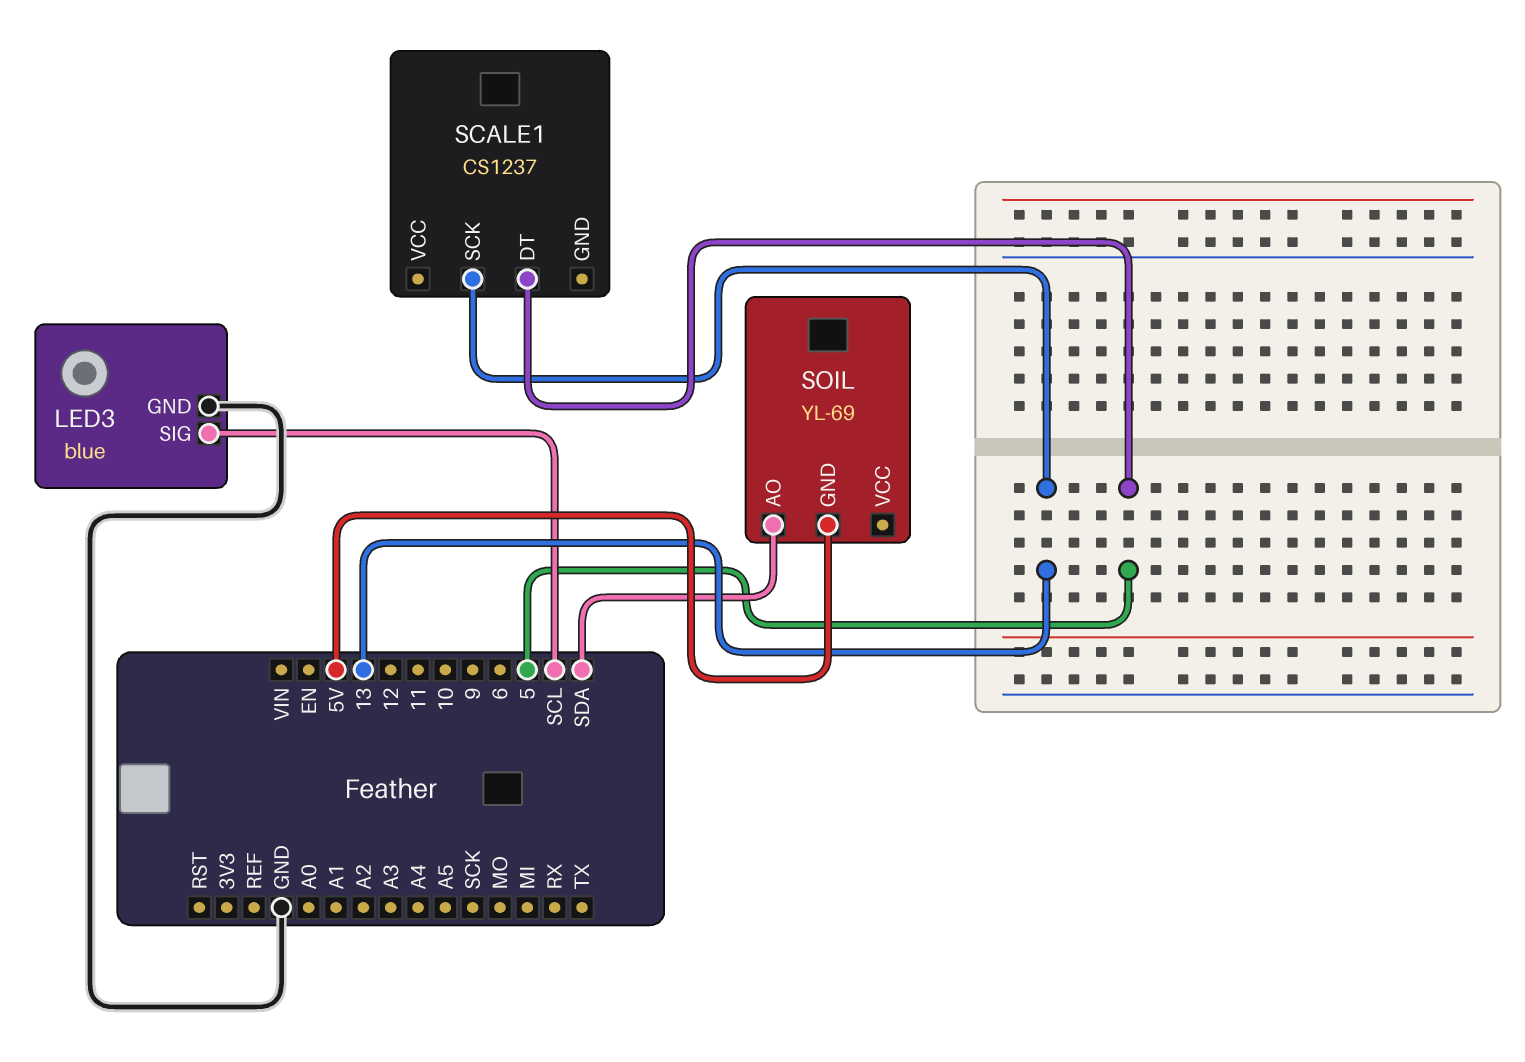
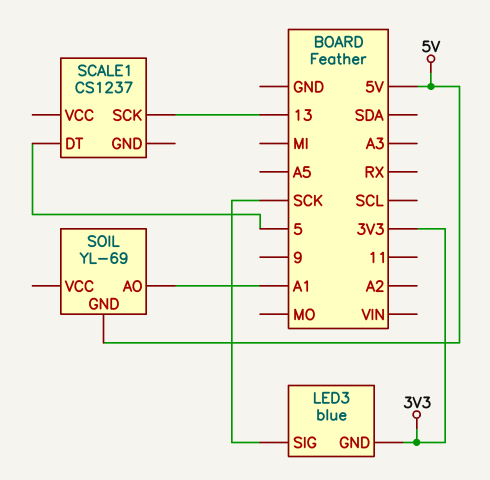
LED3 pin GND: GND -> 3V3
LED3 pin SIG: SCL -> SCK
SOIL pin AO: SDA -> A1

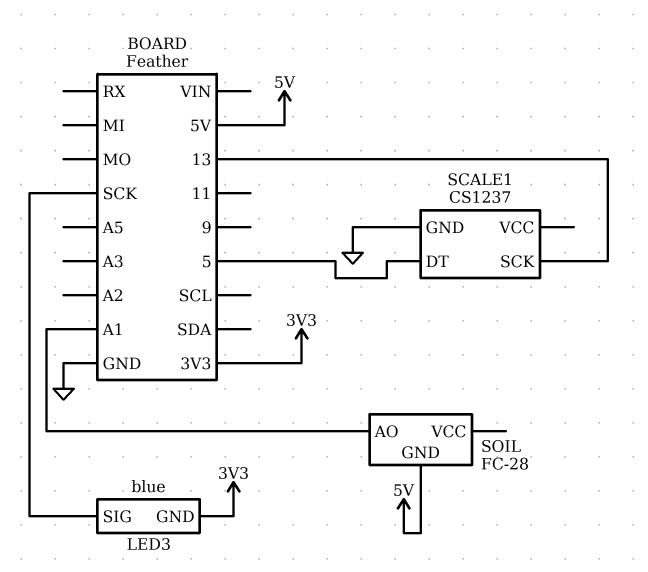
SCALE1 pin GND: none -> GND
SOIL: YL-69 -> FC-28

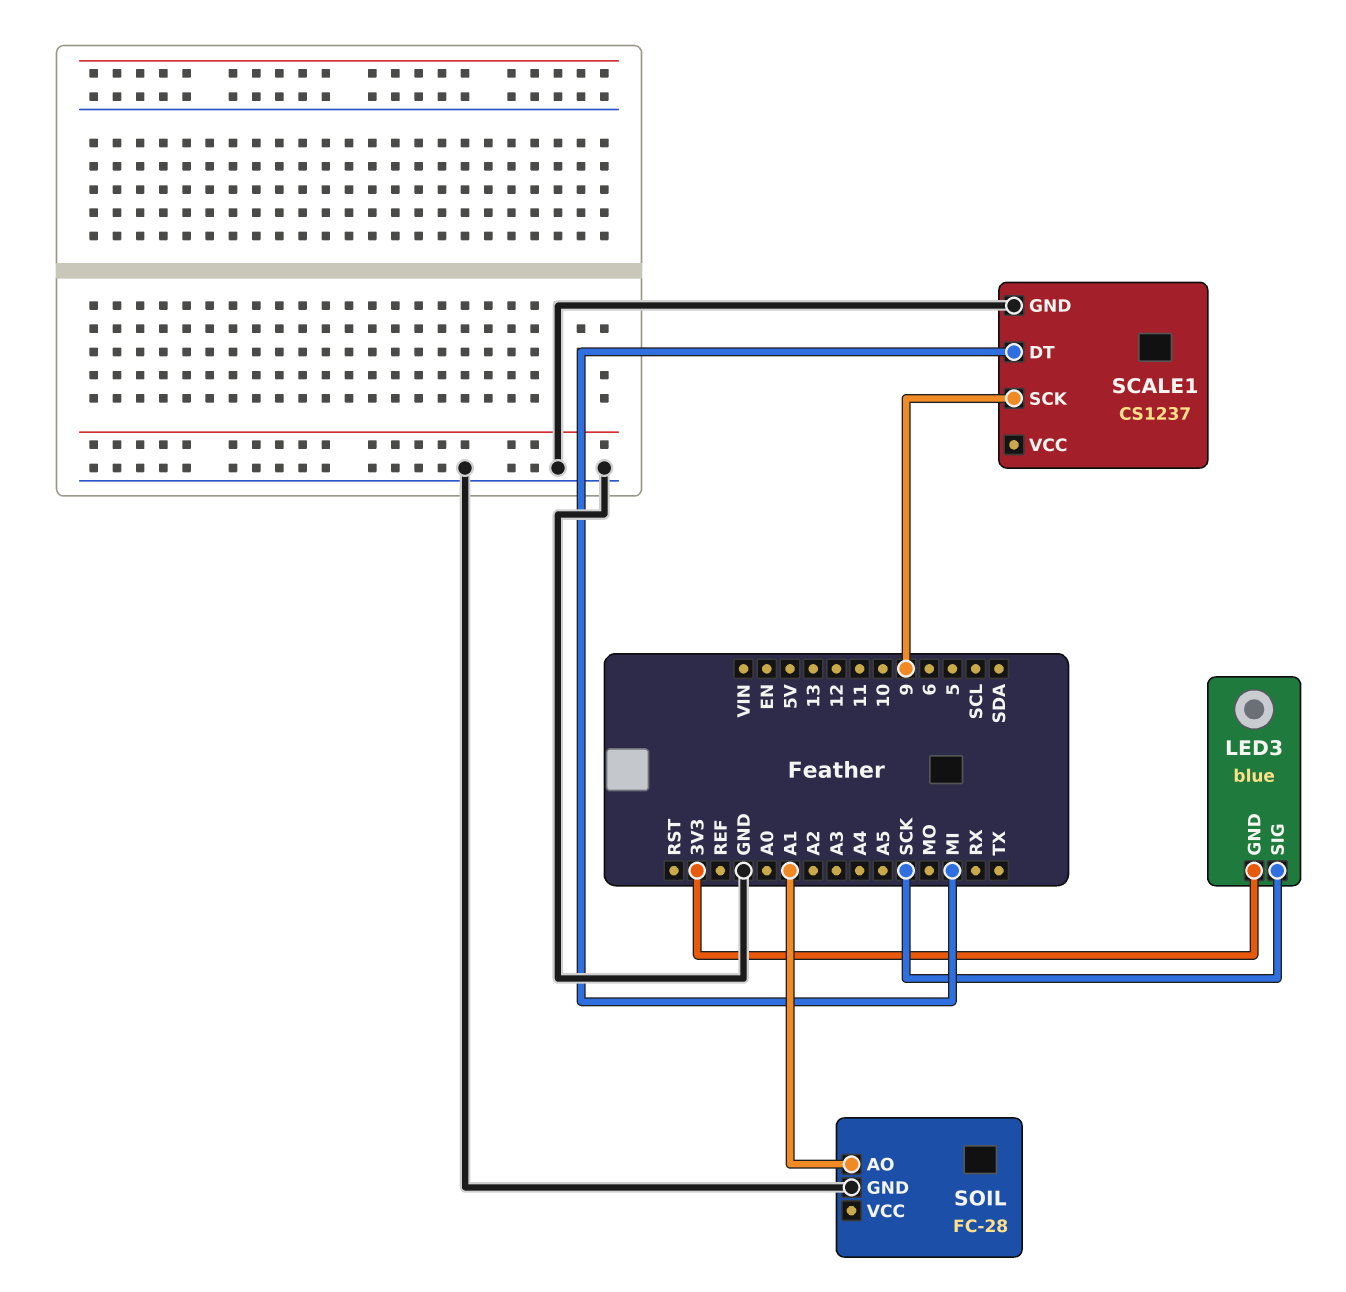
SCALE1 pin DT: 5 -> MI
SCALE1 pin SCK: 13 -> 9
SOIL pin GND: 5V -> GND

